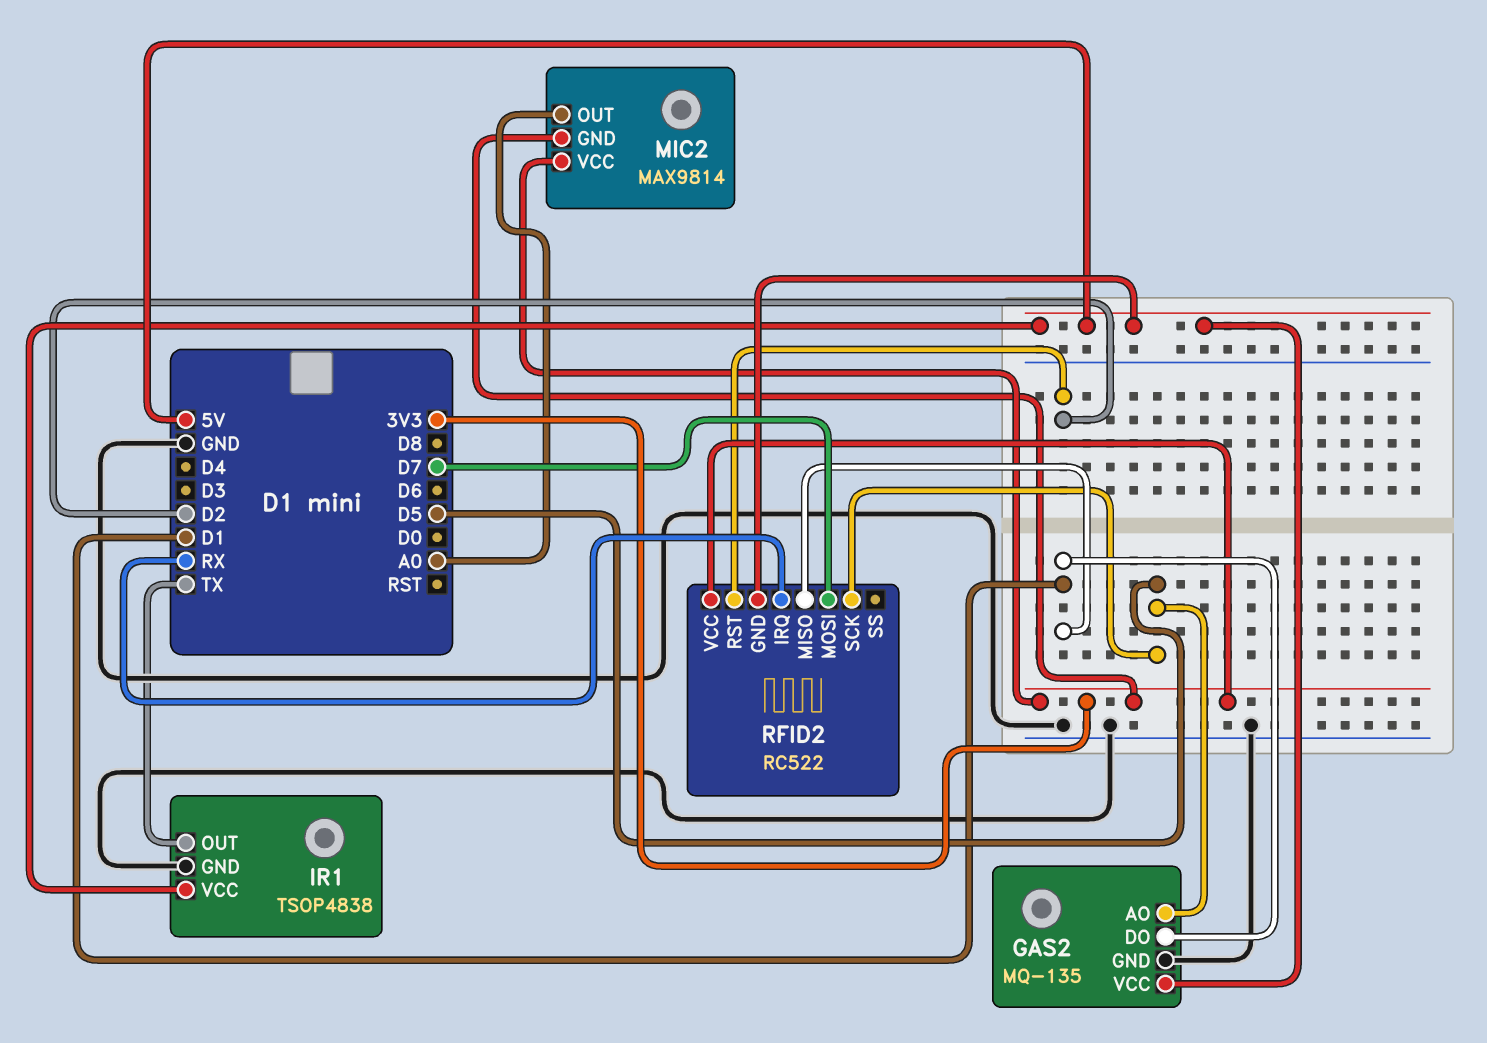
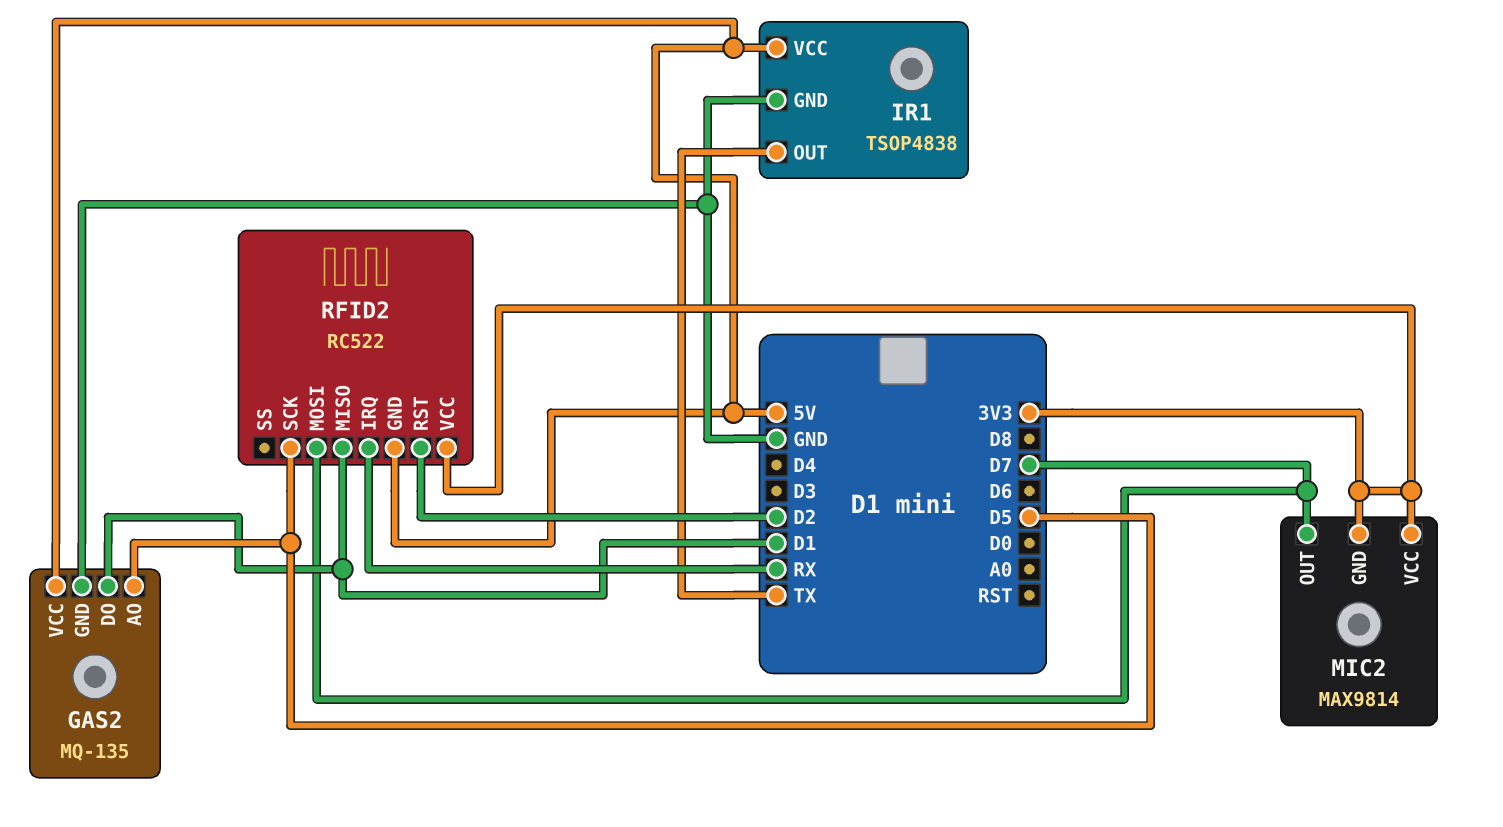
MIC2 pin OUT: A0 -> D7

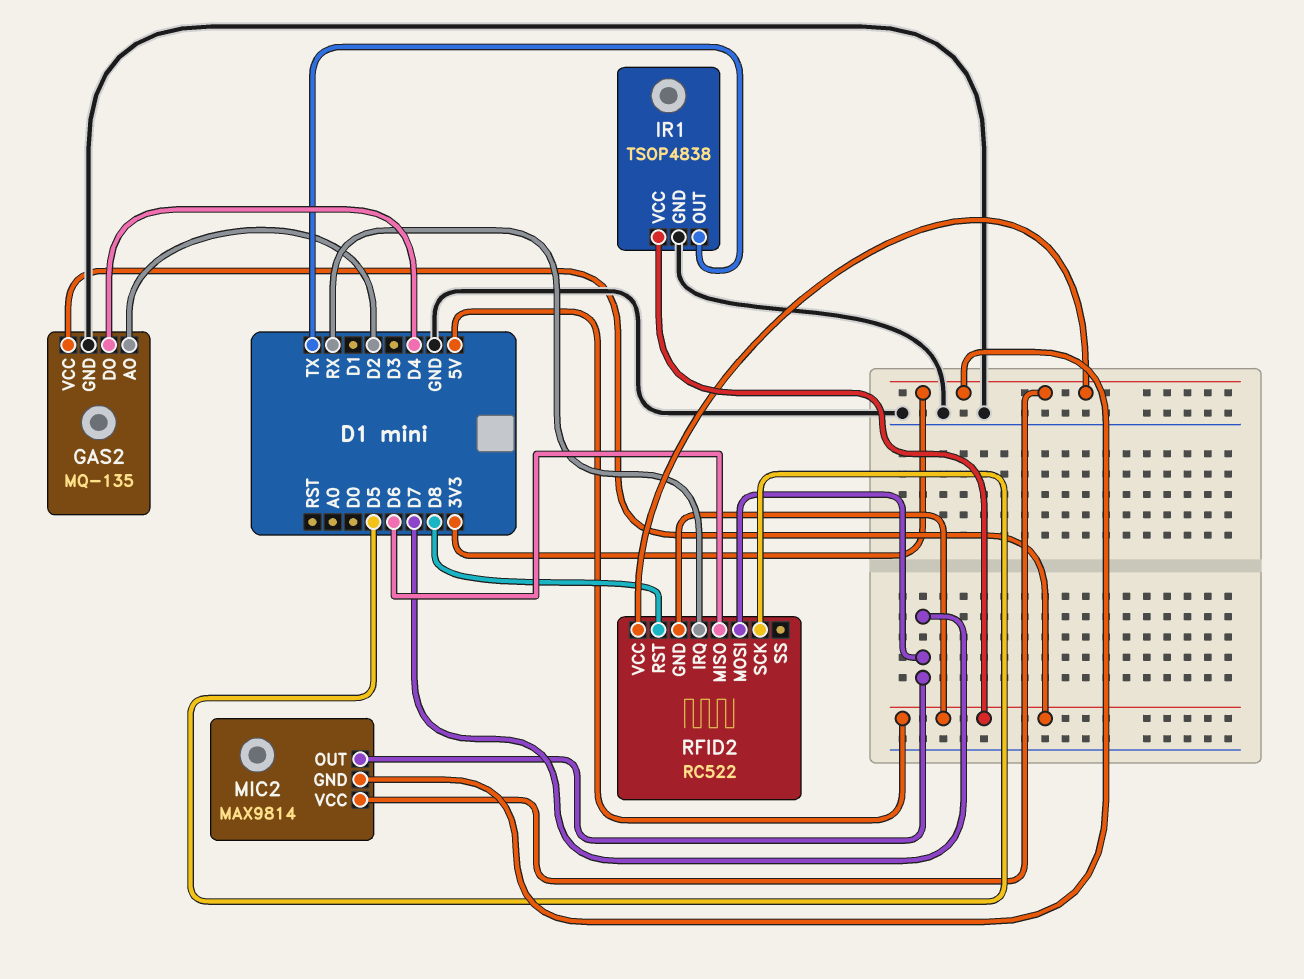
GAS2 pin AO: D5 -> D2
GAS2 pin DO: D1 -> D4
RFID2 pin MISO: D1 -> D6
RFID2 pin RST: D2 -> D8

